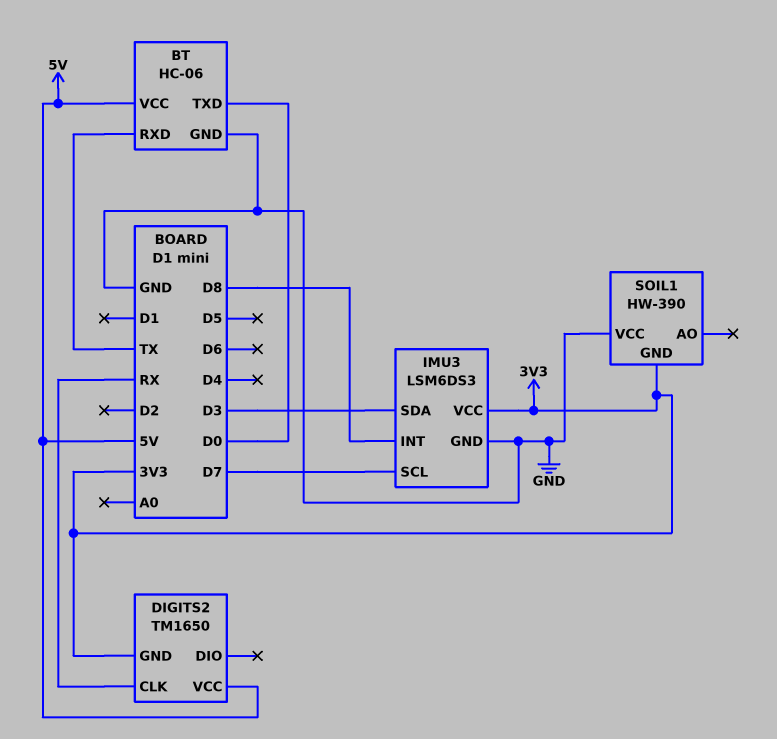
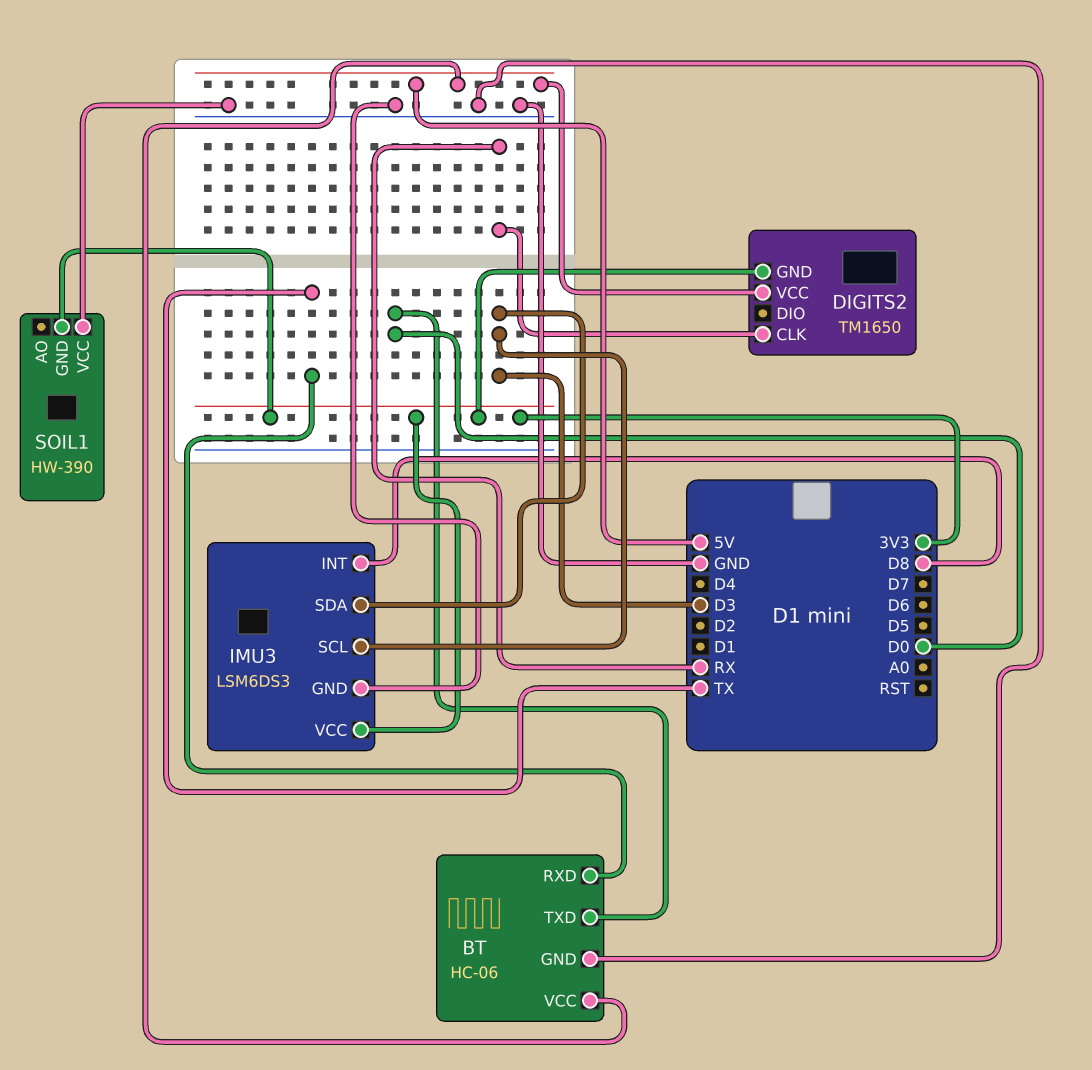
IMU3 pin SCL: D7 -> D3

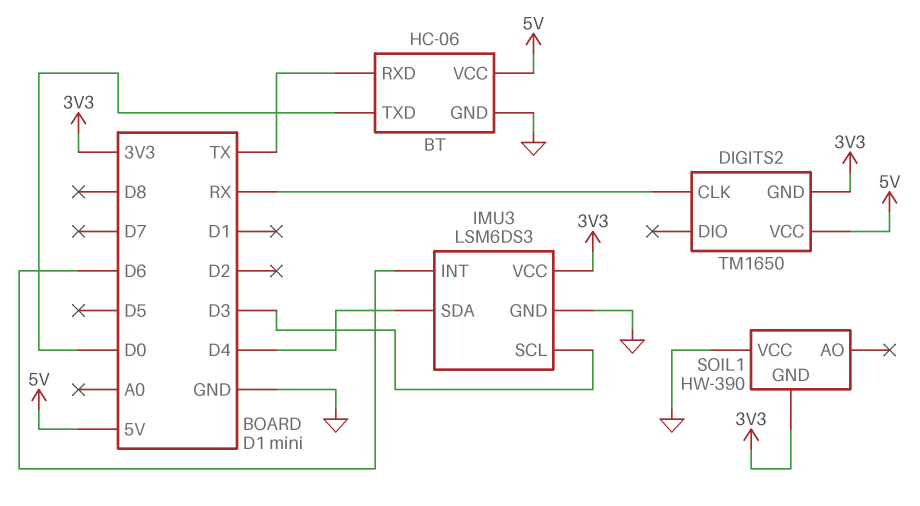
IMU3 pin INT: D8 -> D6
IMU3 pin SDA: D3 -> D4

